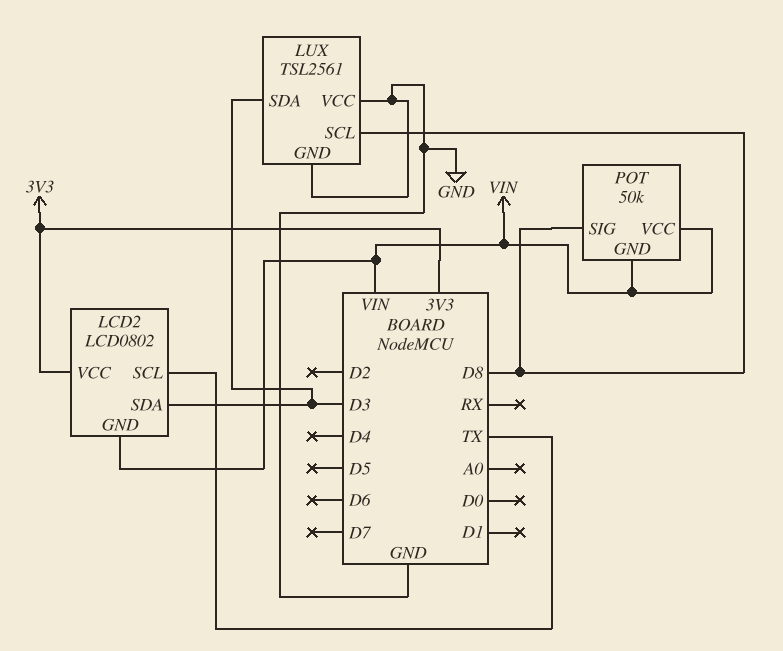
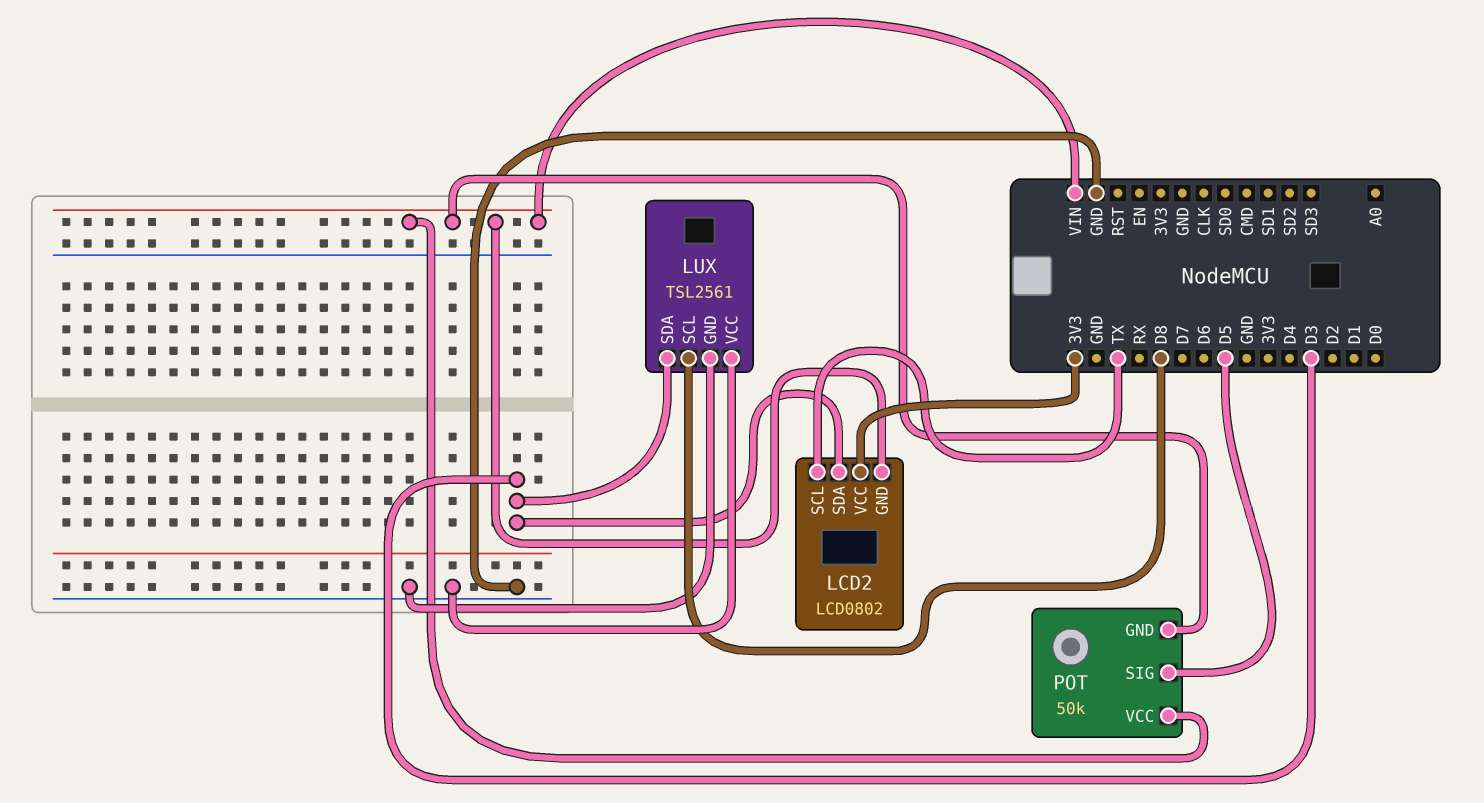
POT pin SIG: D8 -> D5

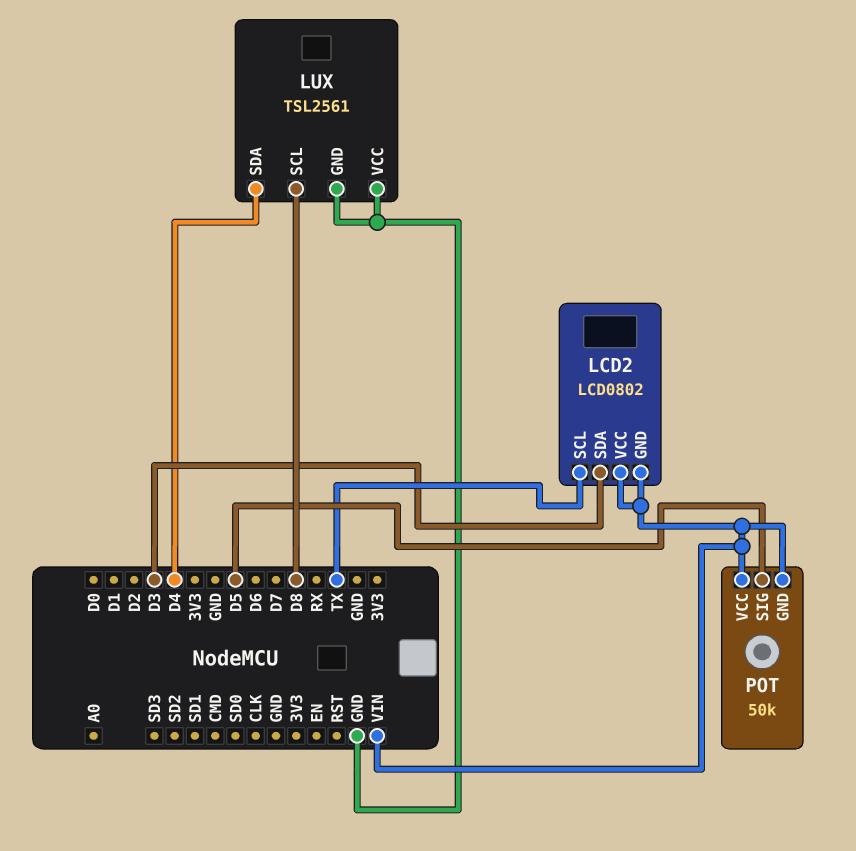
LCD2 pin VCC: 3V3 -> VIN
LUX pin SDA: D3 -> D4

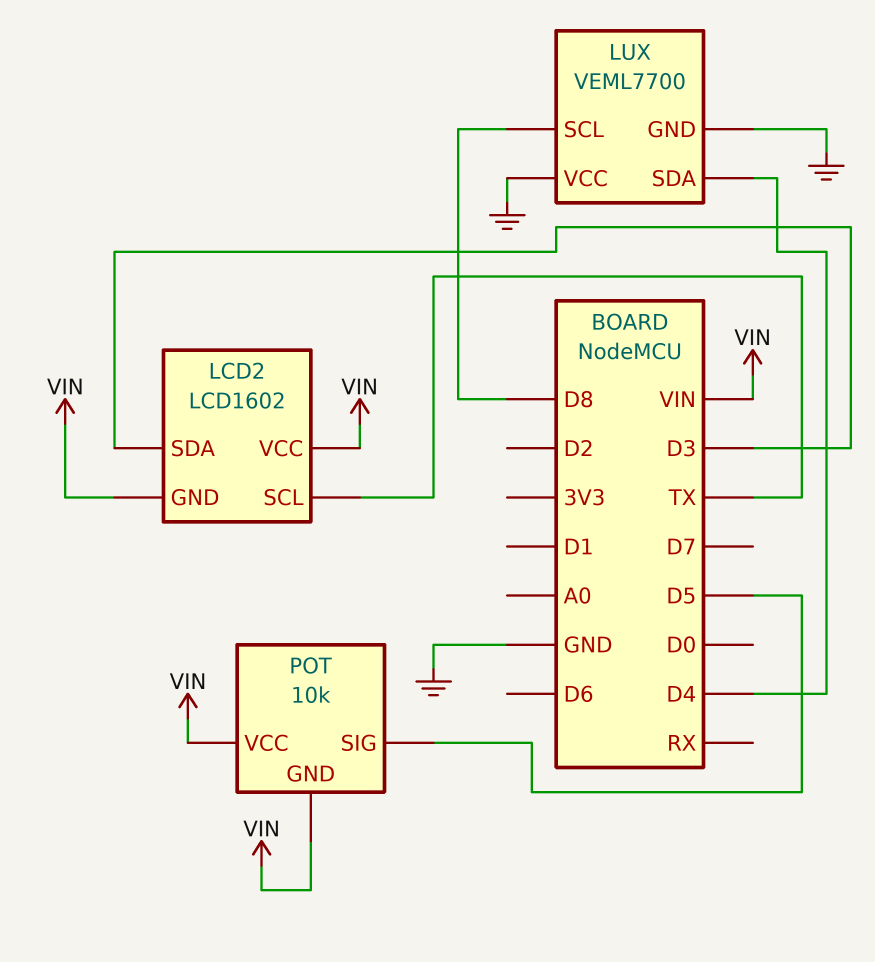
LCD2: LCD0802 -> LCD1602
LUX: TSL2561 -> VEML7700
POT: 50k -> 10k

